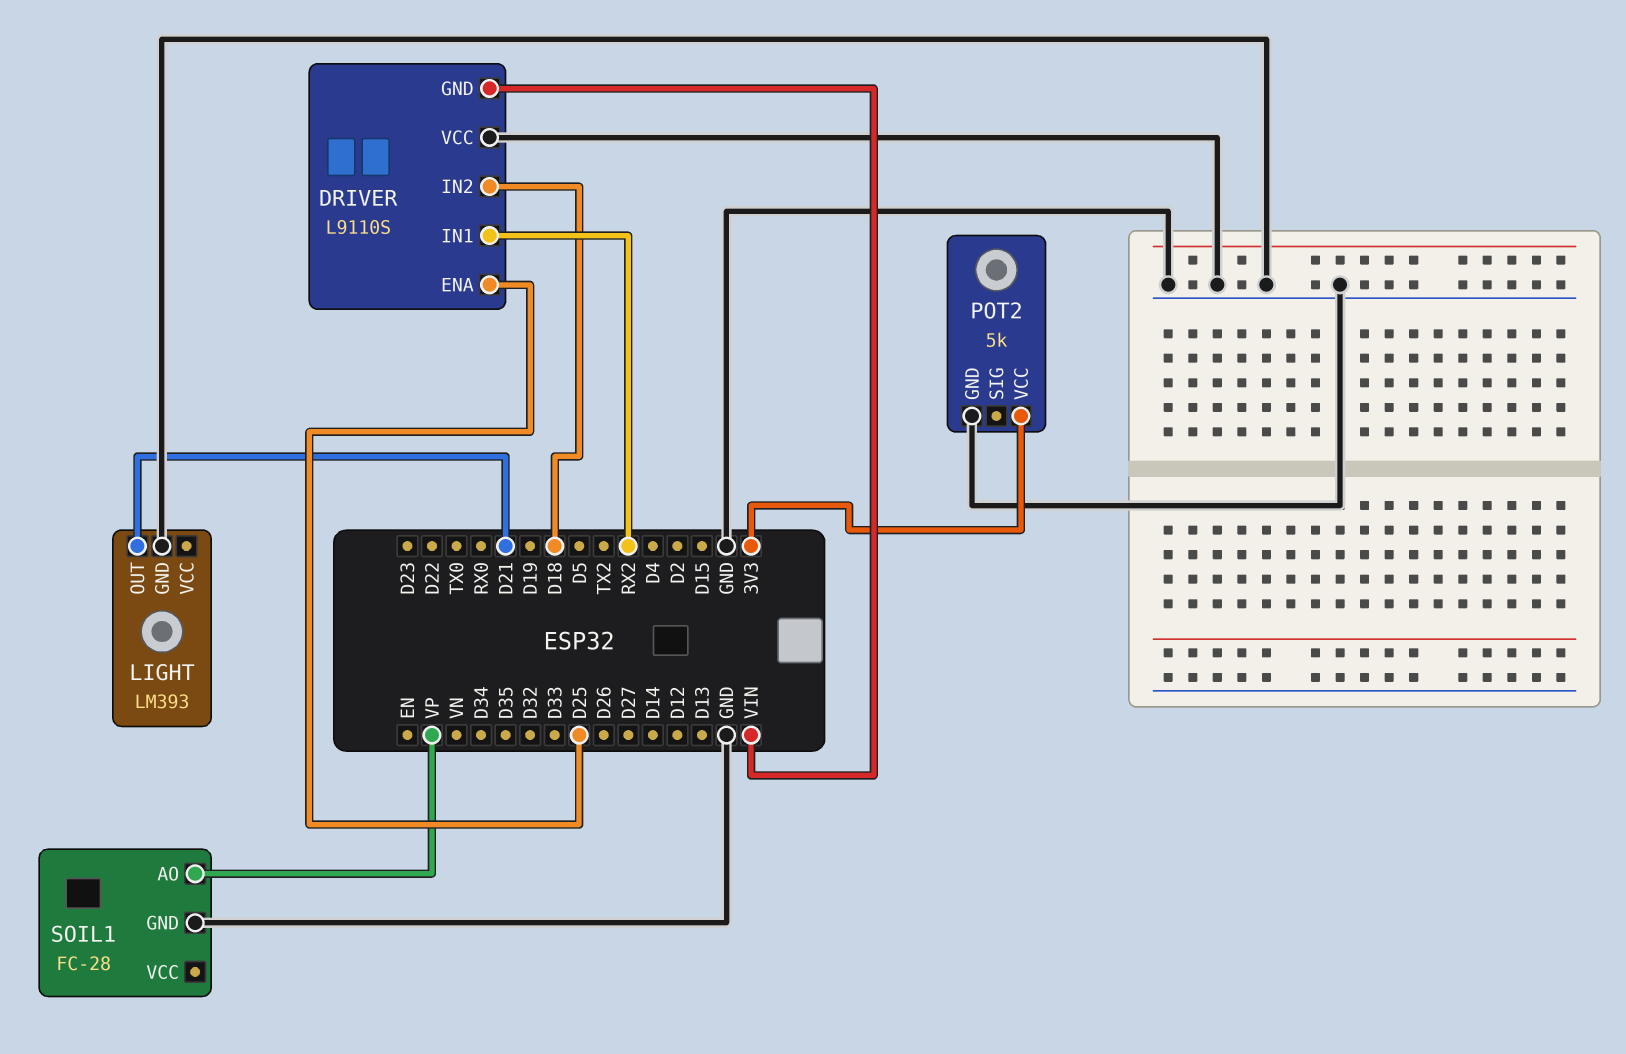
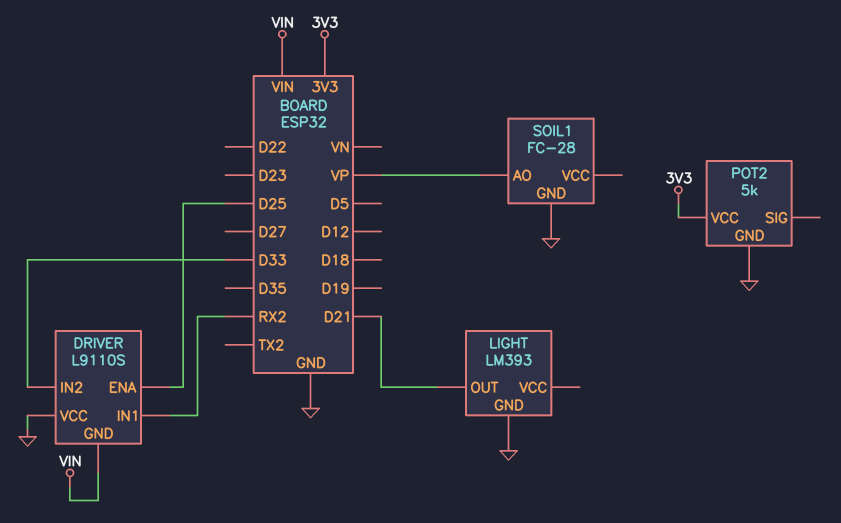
DRIVER pin IN2: D18 -> D33

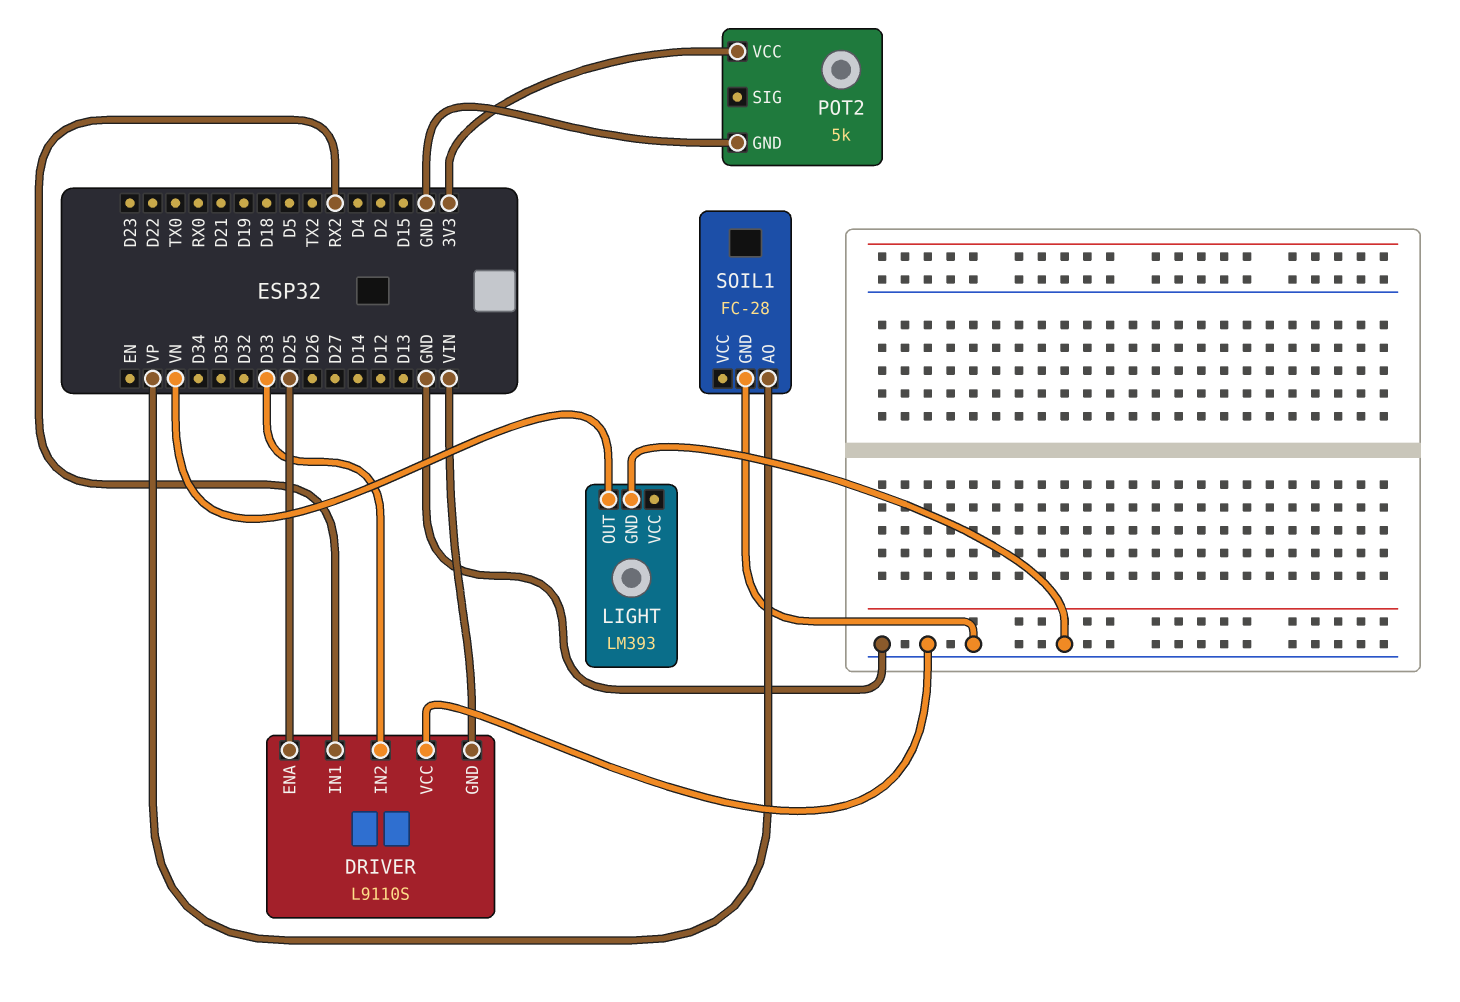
LIGHT pin OUT: D21 -> VN

